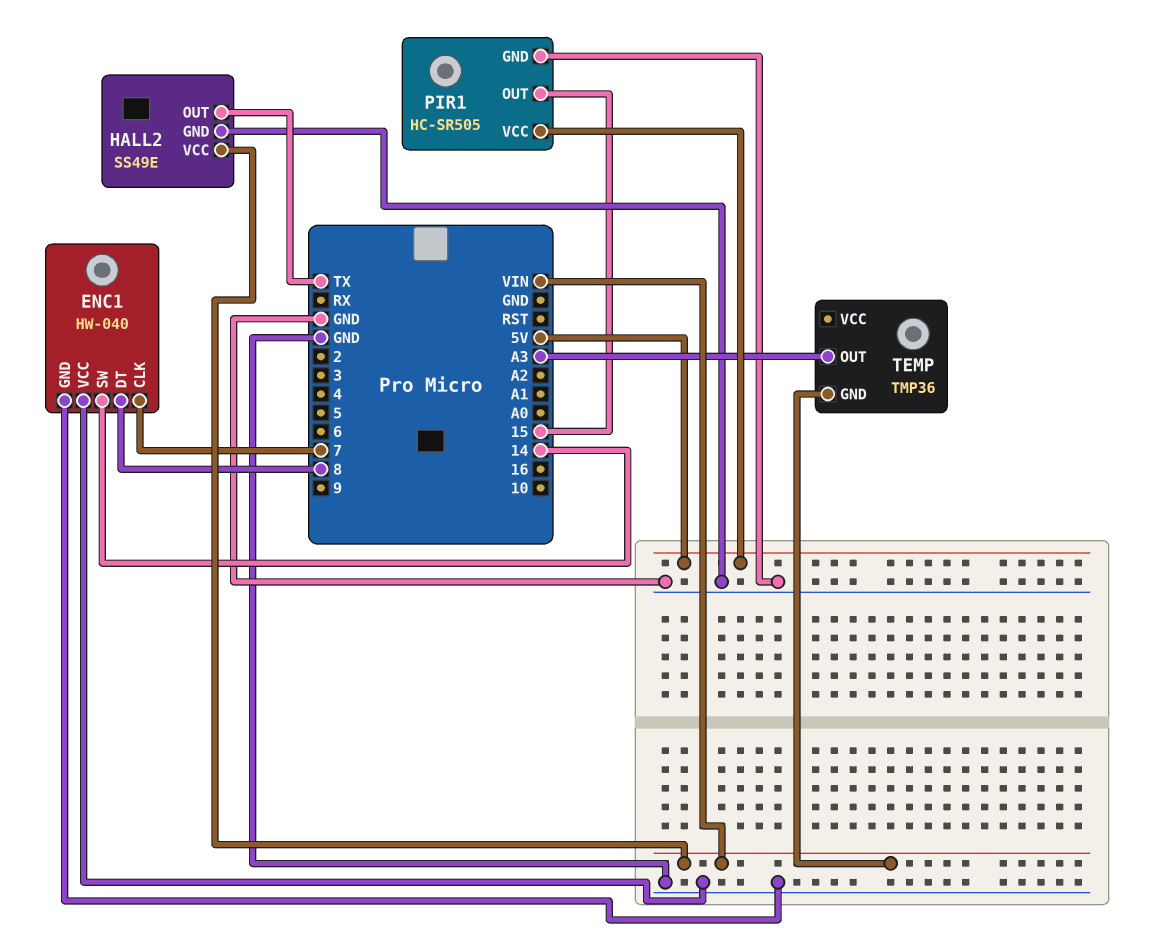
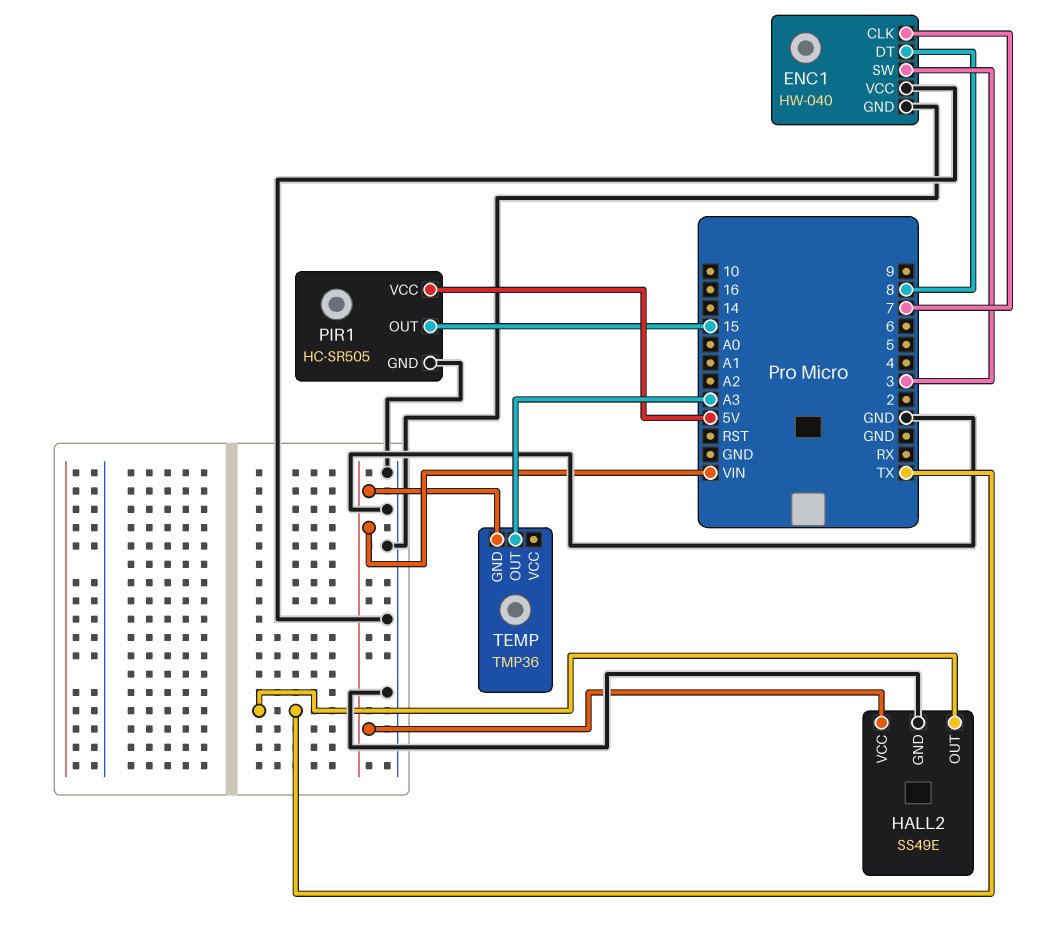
ENC1 pin SW: 14 -> 3

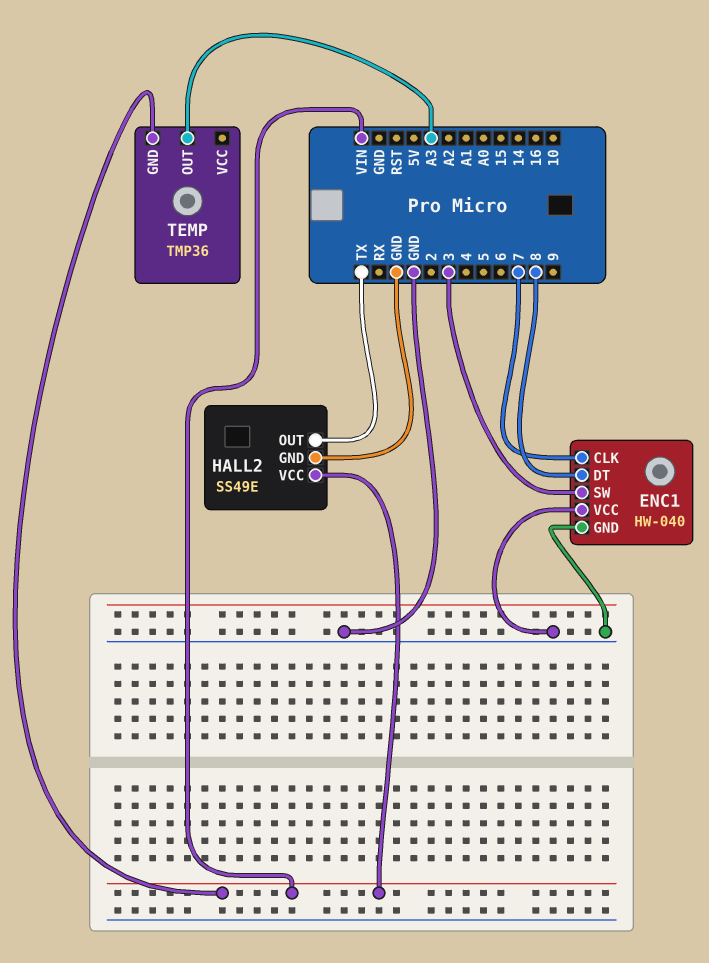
PIR1: HC-SR505 -> none
PIR1 pin GND: GND -> none
PIR1 pin OUT: 15 -> none
PIR1 pin VCC: 5V -> none

